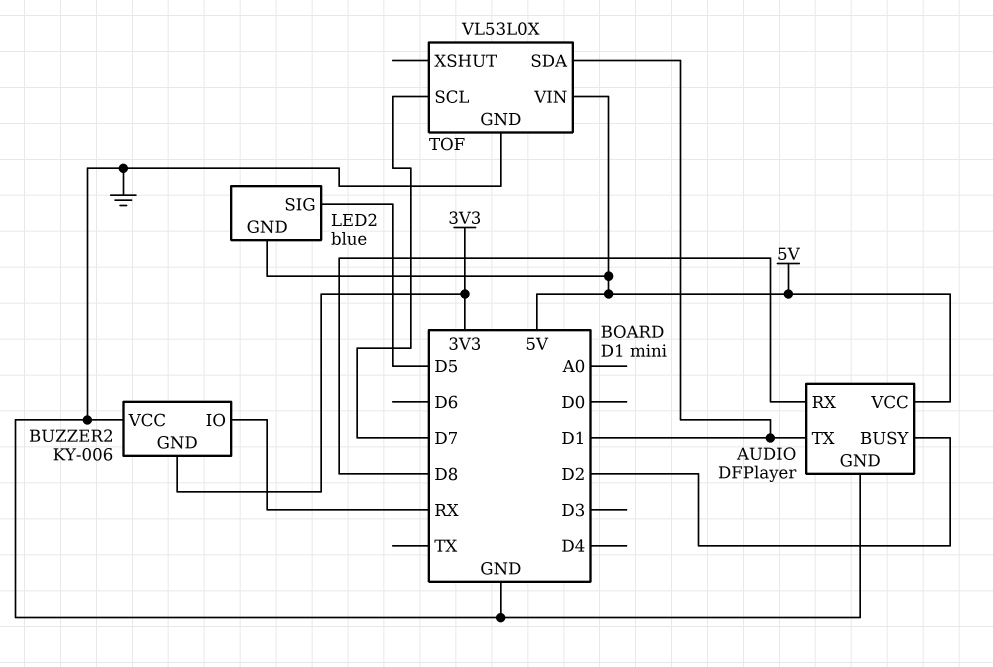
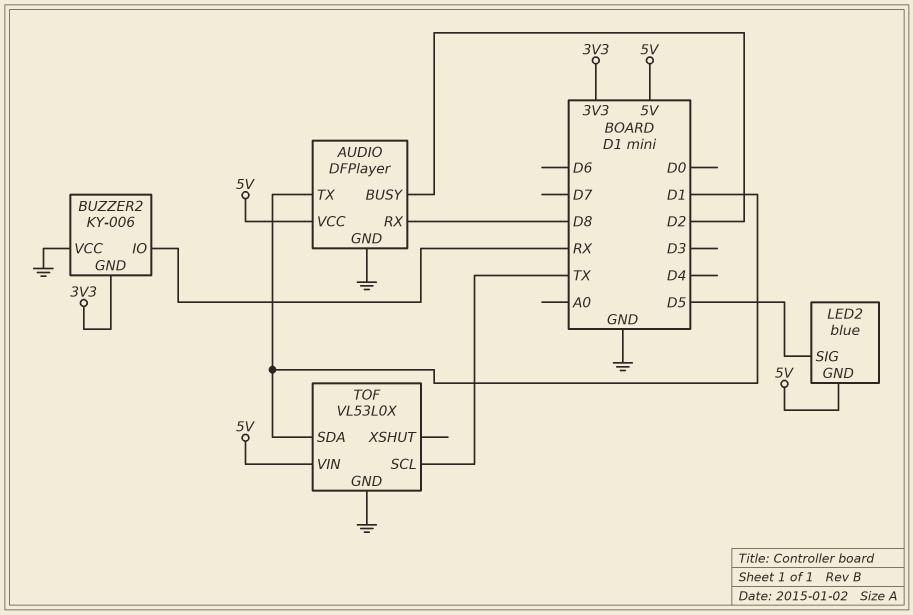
TOF pin SCL: D7 -> TX

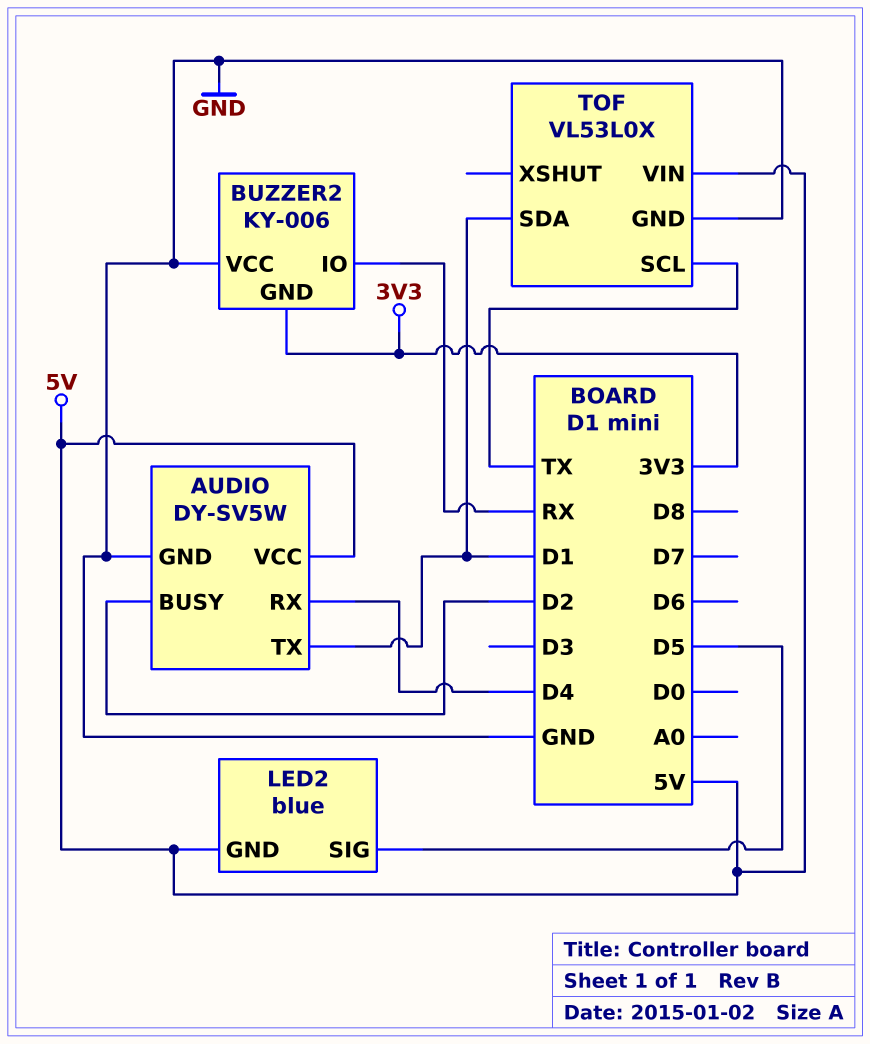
AUDIO: DFPlayer -> DY-SV5W
AUDIO pin RX: D8 -> D4

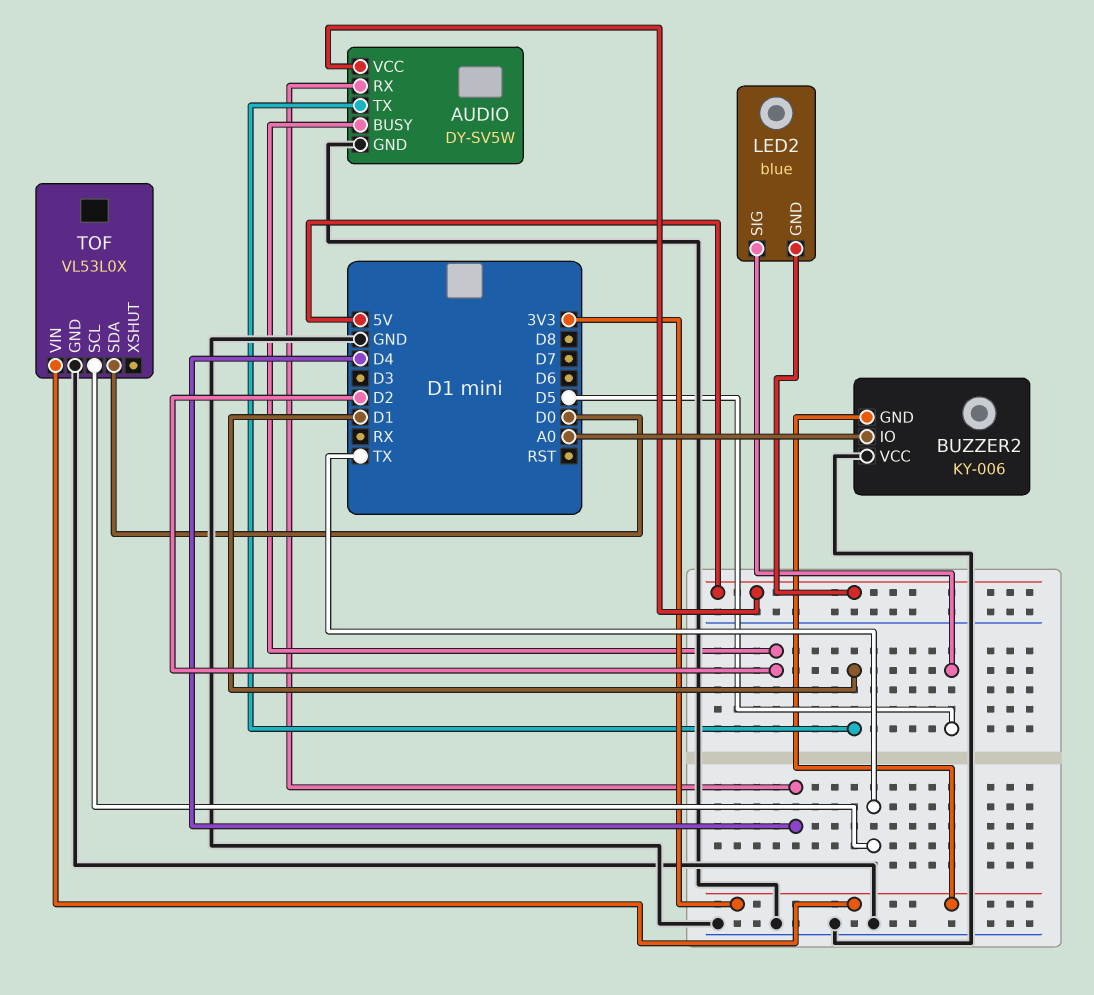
BUZZER2 pin IO: RX -> A0
TOF pin SDA: D1 -> D0
TOF pin VIN: 5V -> 3V3

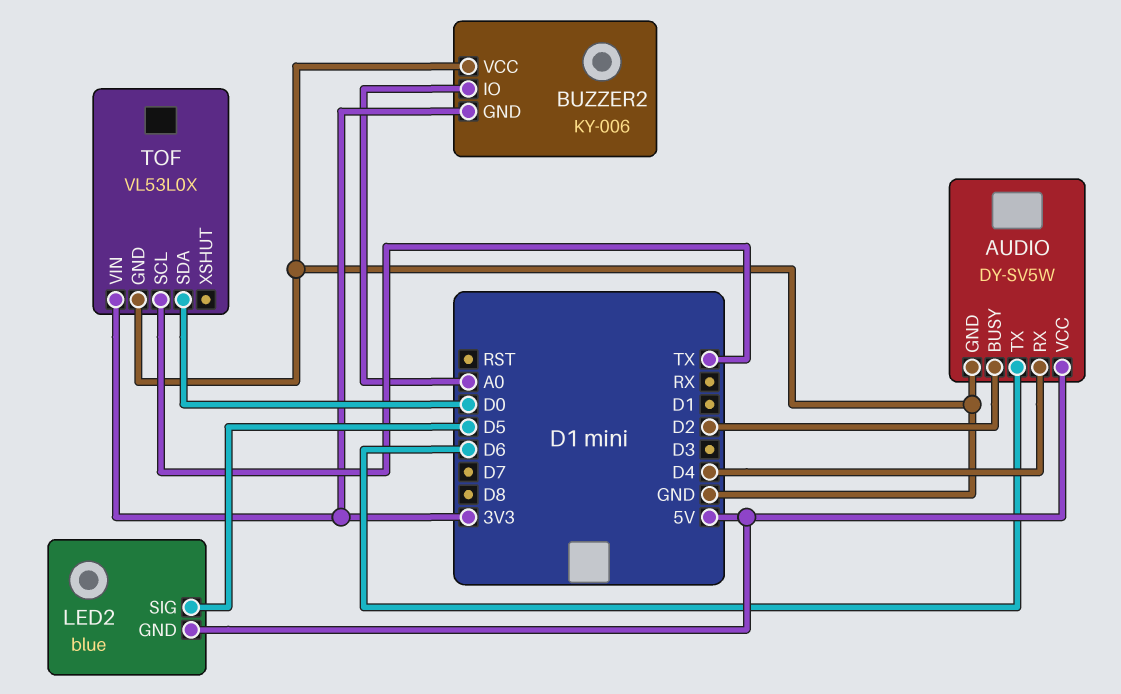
AUDIO pin TX: D1 -> D6

